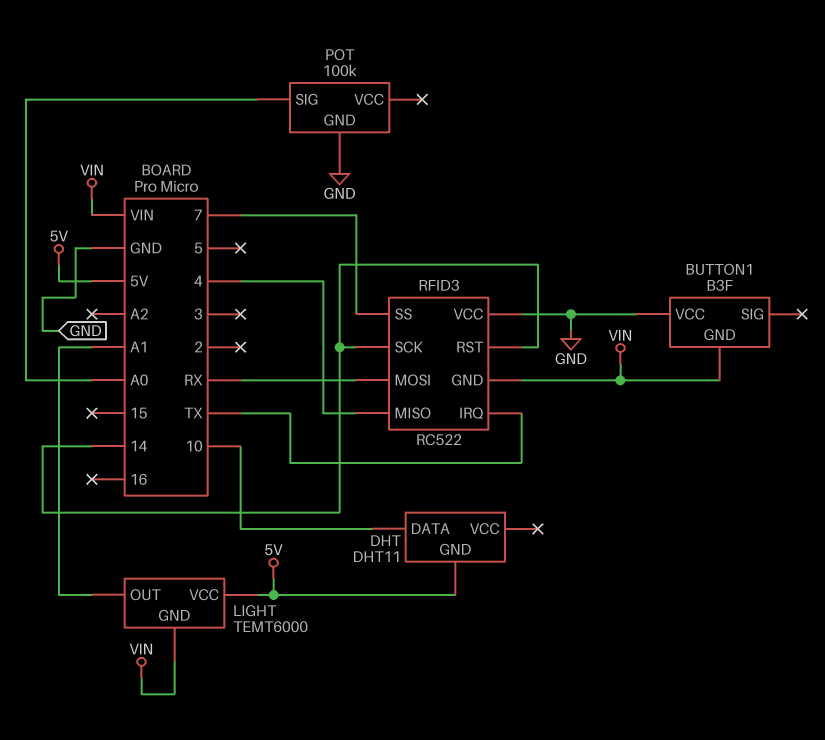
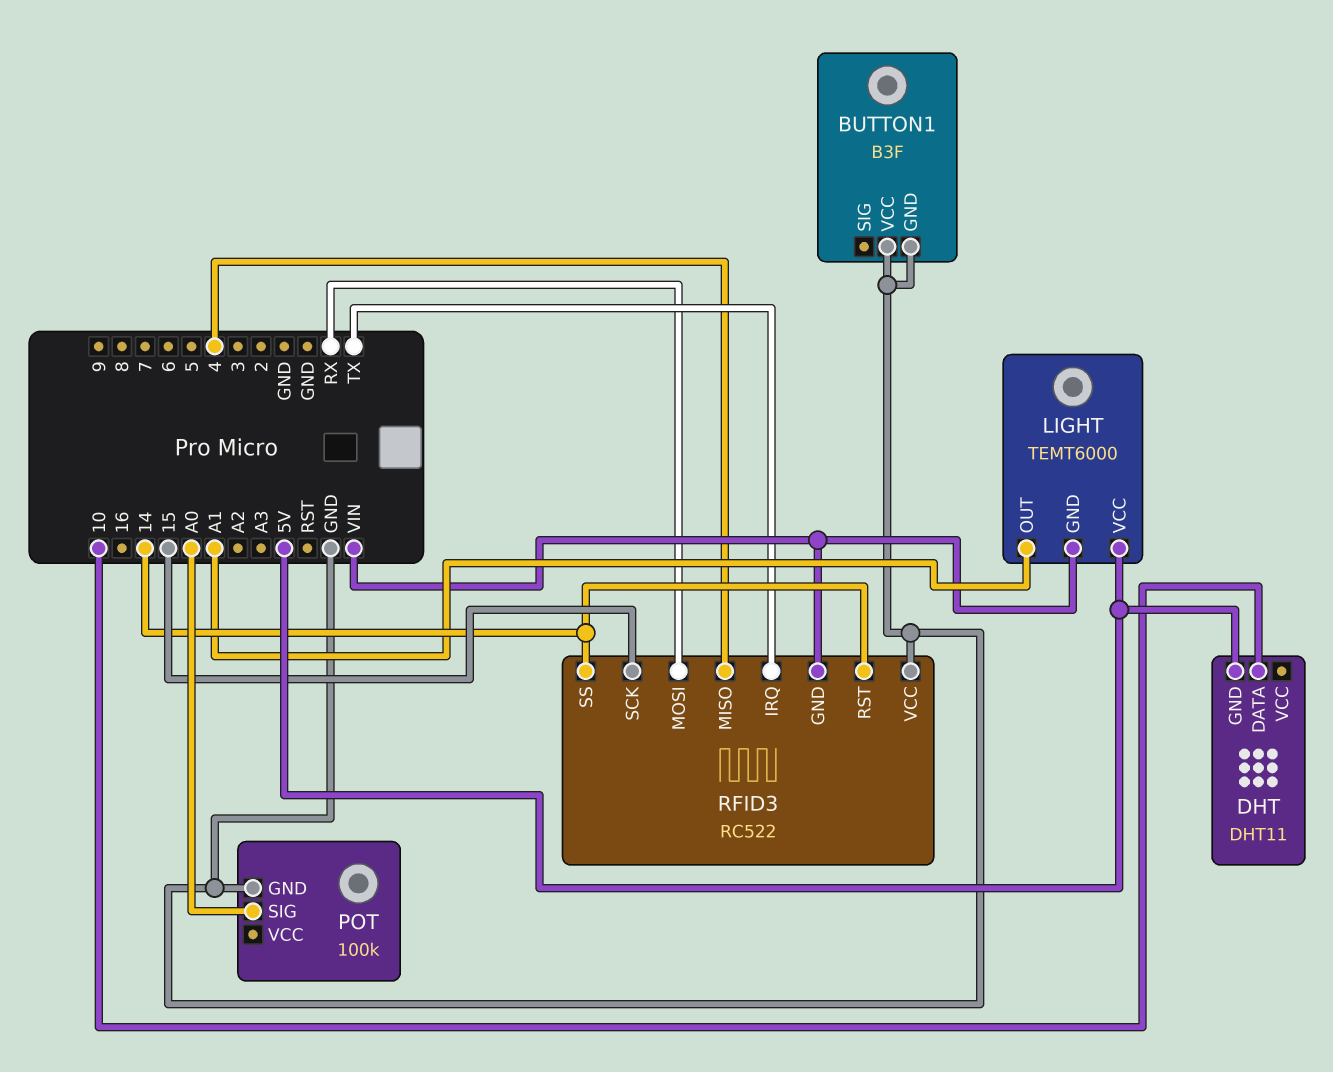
BUTTON1 pin GND: VIN -> GND
RFID3 pin SCK: 14 -> 15
RFID3 pin SS: 7 -> 14

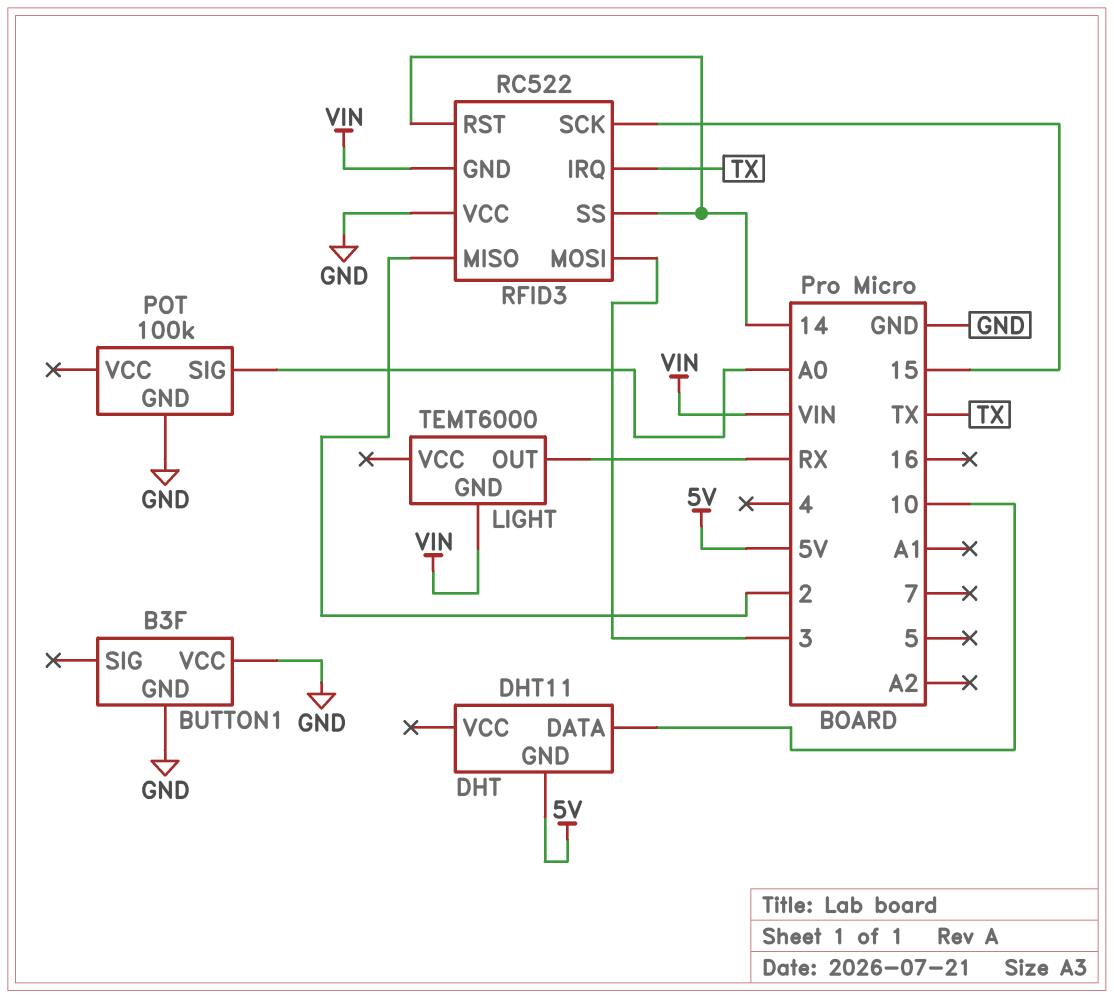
LIGHT pin OUT: A1 -> RX
LIGHT pin VCC: 5V -> none
RFID3 pin MISO: 4 -> 2
RFID3 pin MOSI: RX -> 3

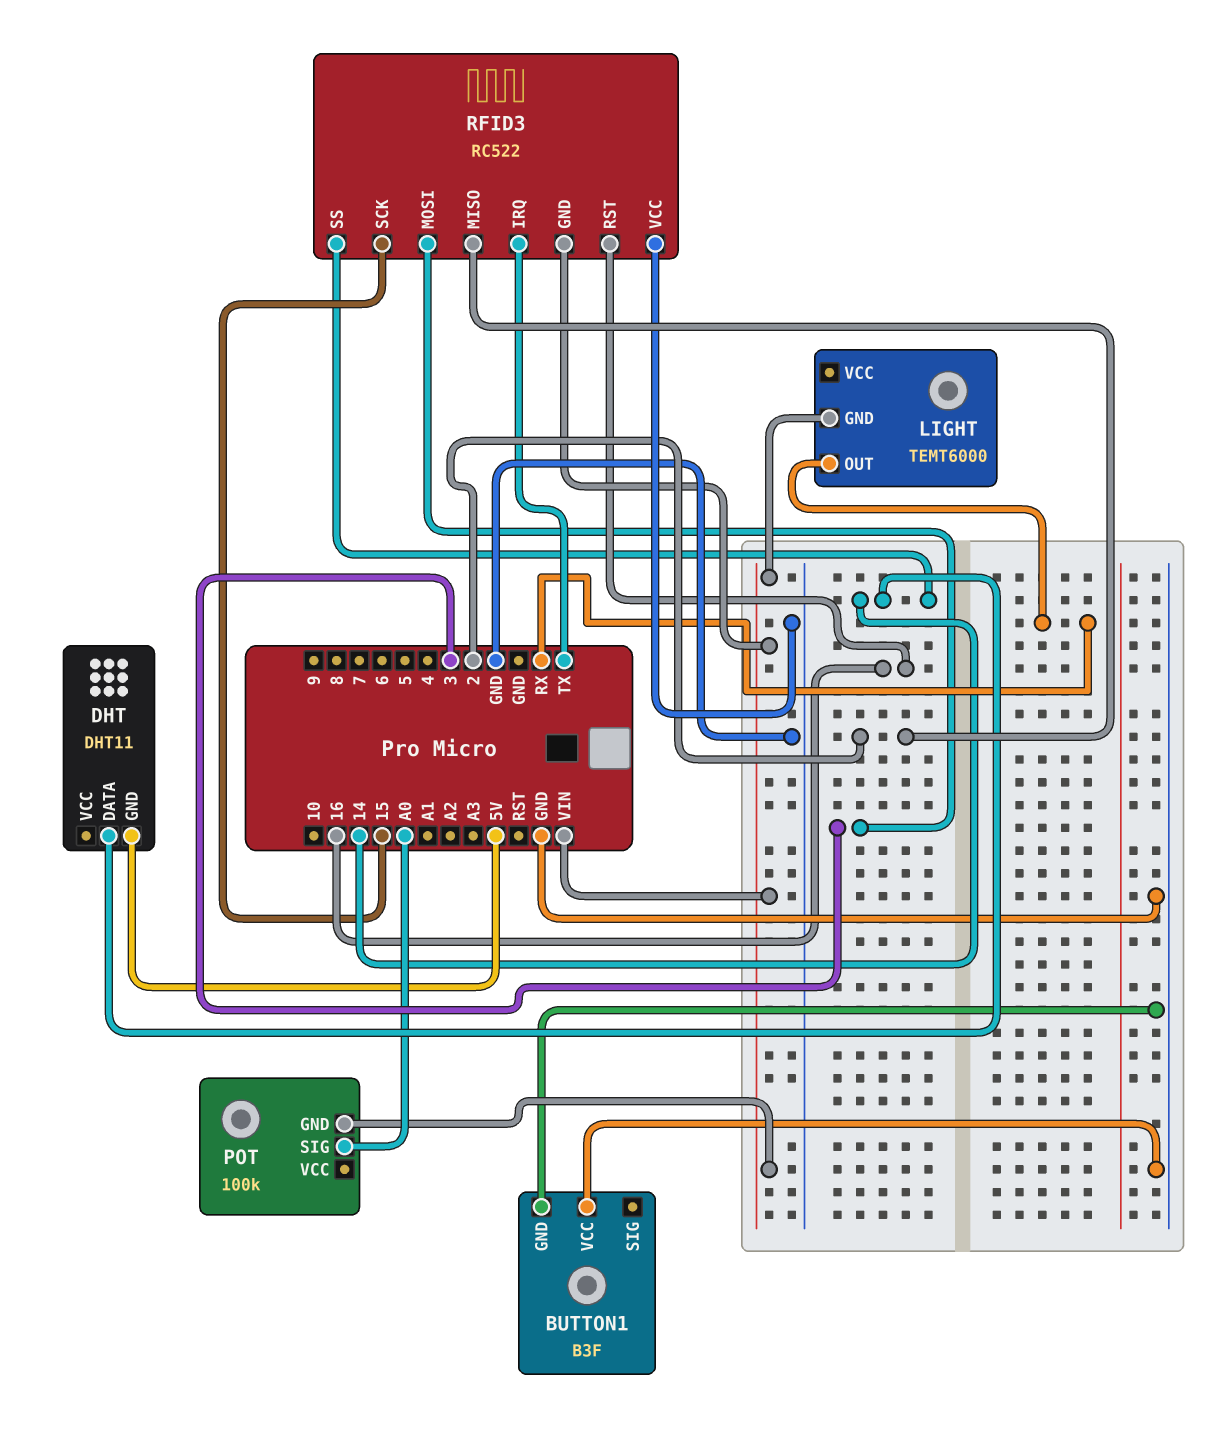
DHT pin DATA: 10 -> 14
POT pin GND: GND -> VIN
RFID3 pin RST: 14 -> 16

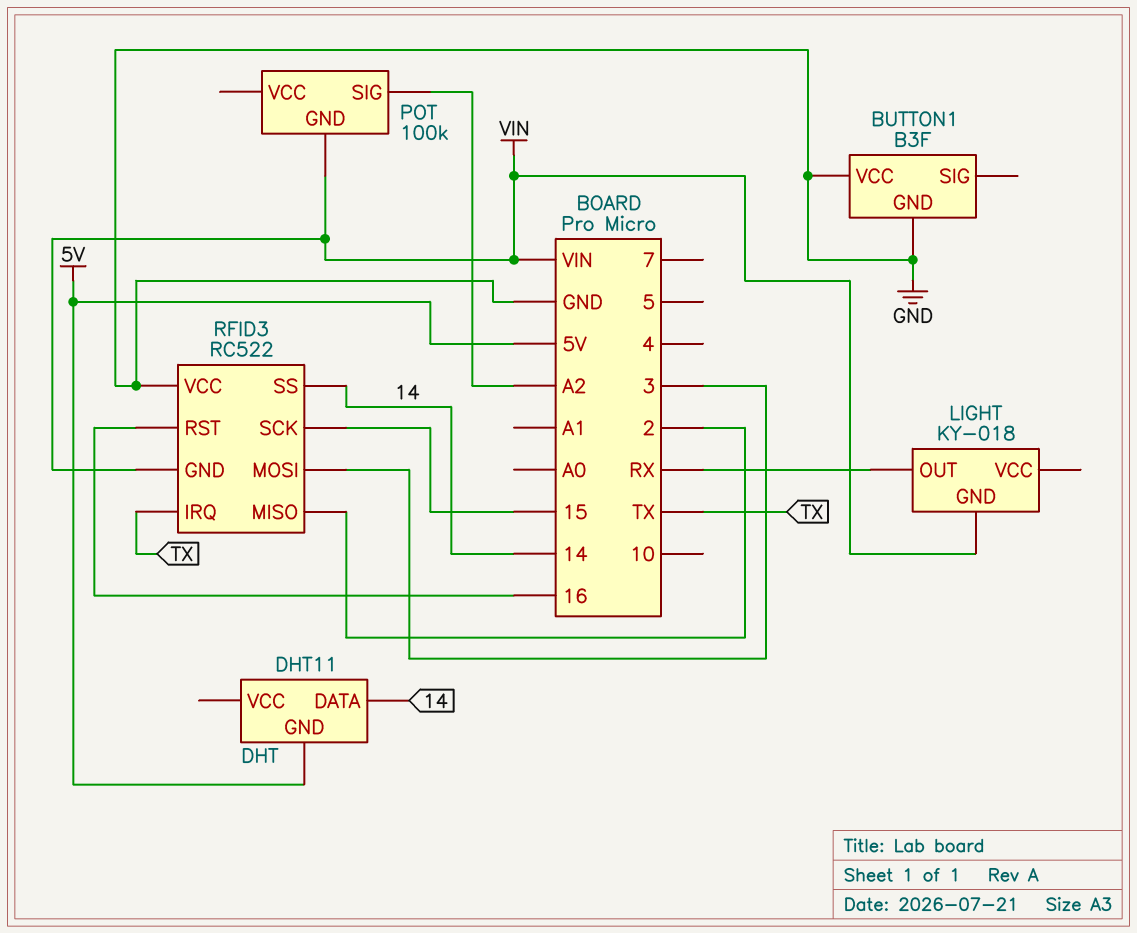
LIGHT: TEMT6000 -> KY-018
POT pin SIG: A0 -> A2

